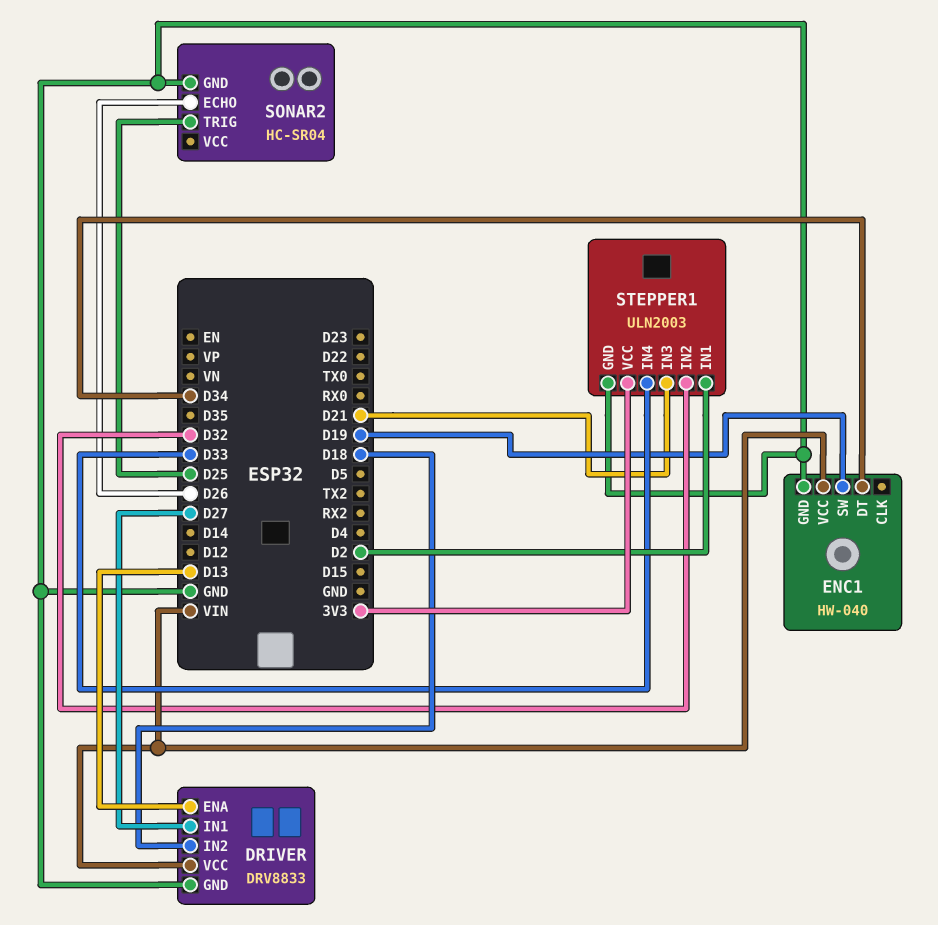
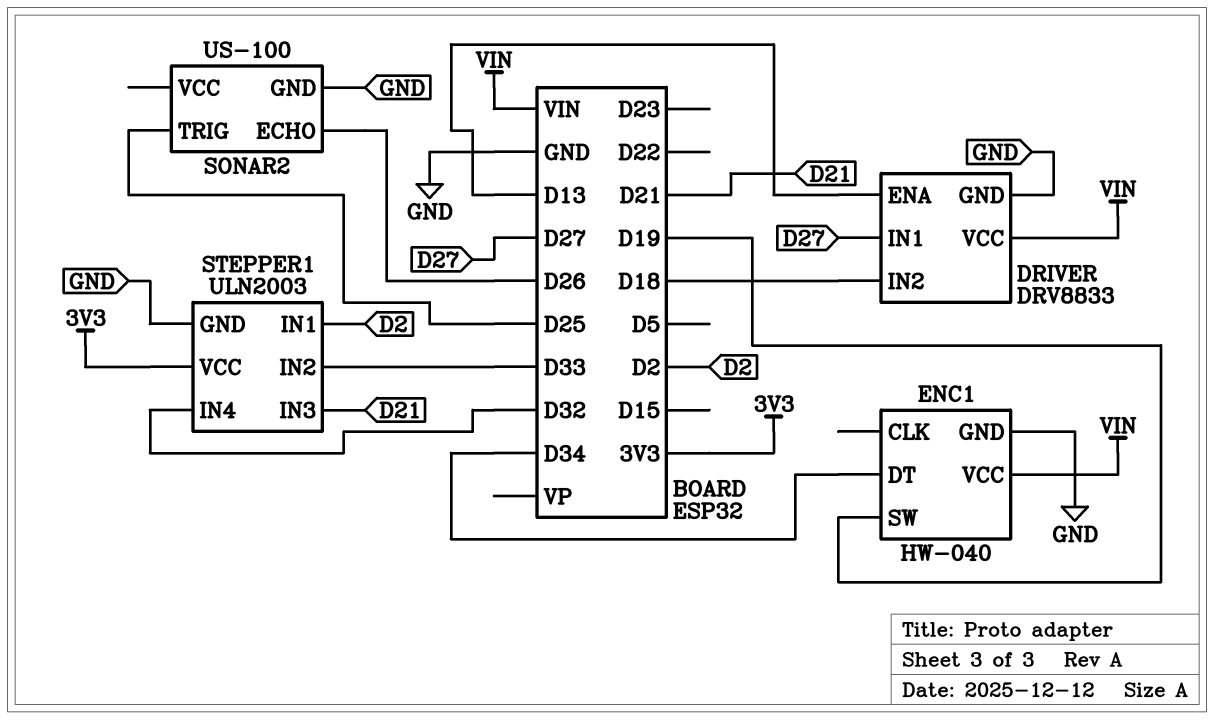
SONAR2: HC-SR04 -> US-100
STEPPER1 pin IN2: D32 -> D33
STEPPER1 pin IN4: D33 -> D32

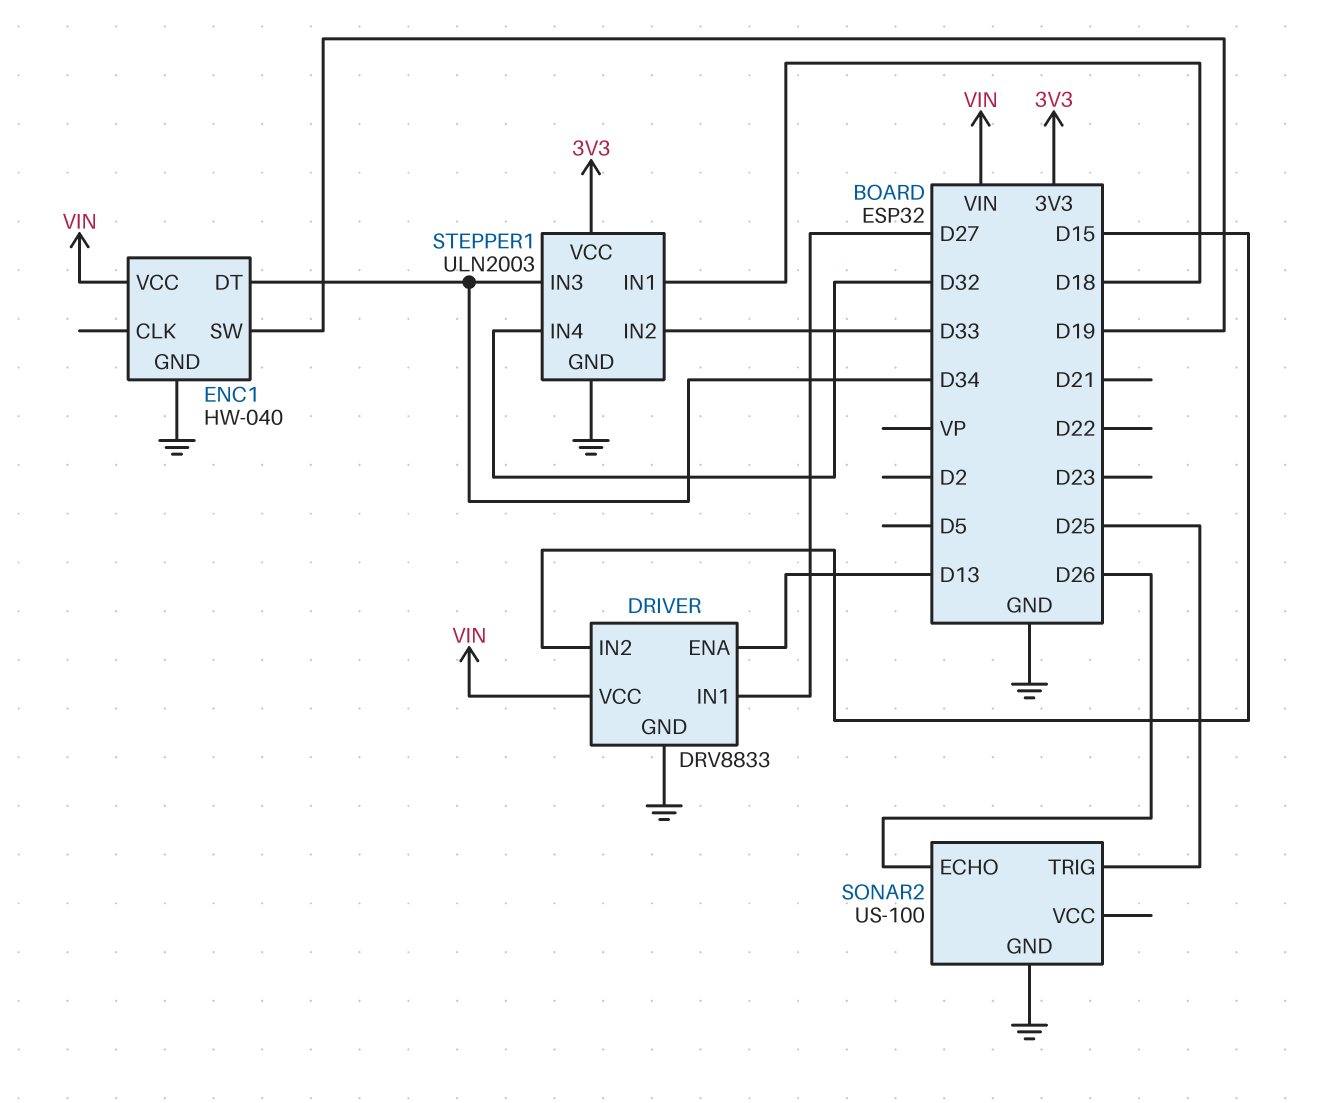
DRIVER pin IN2: D18 -> D15
STEPPER1 pin IN1: D2 -> D18
STEPPER1 pin IN3: D21 -> D34

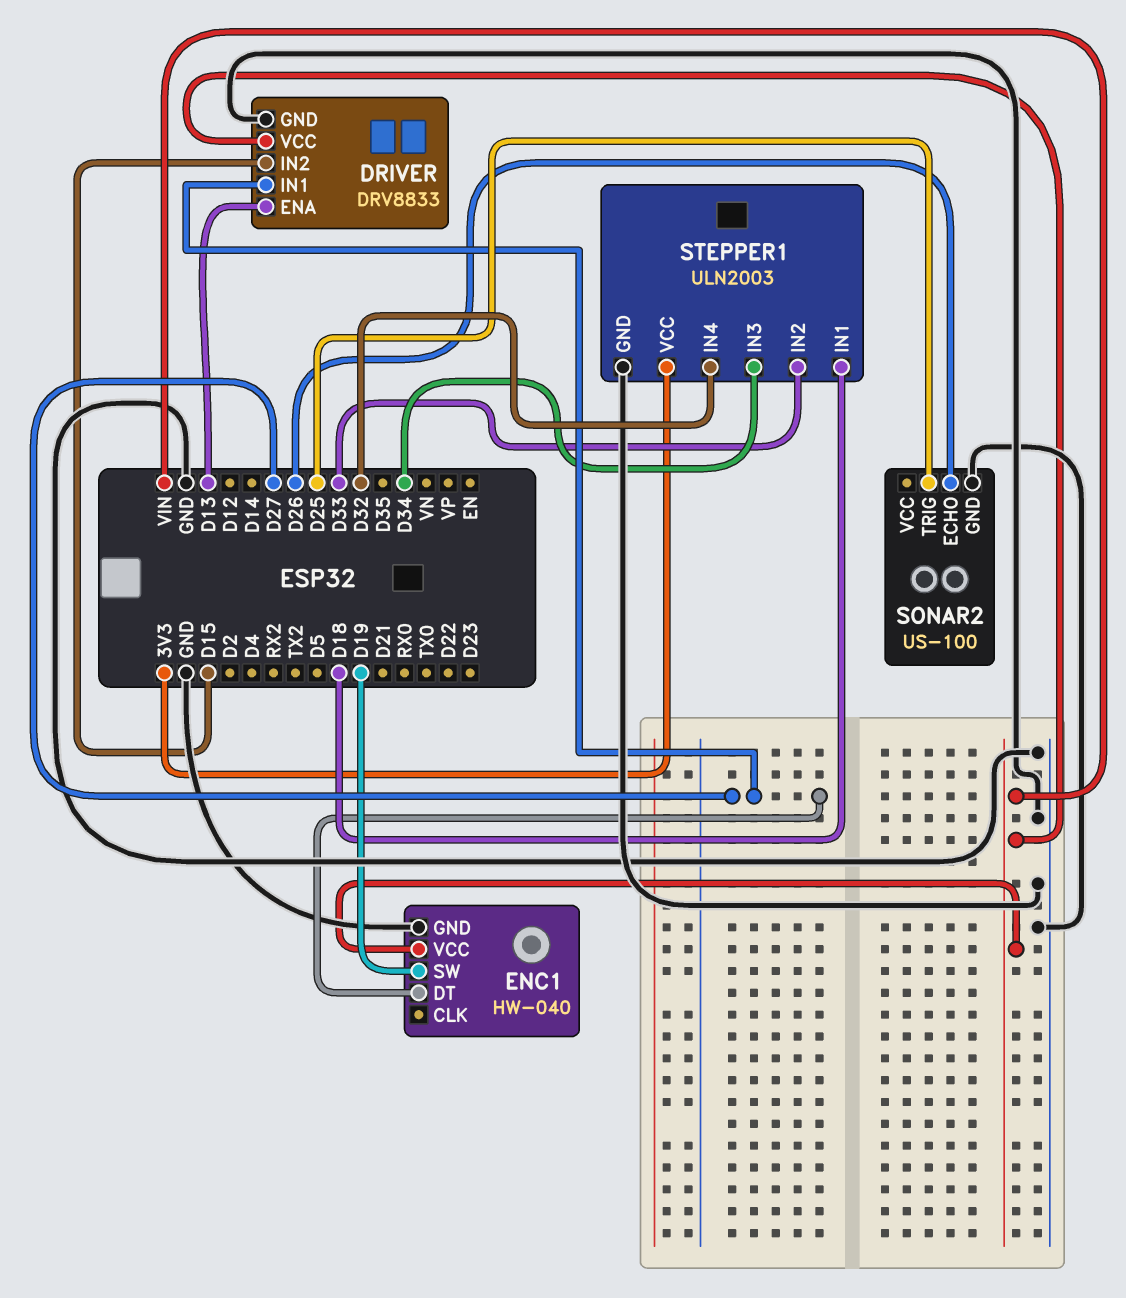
ENC1 pin DT: D34 -> D27

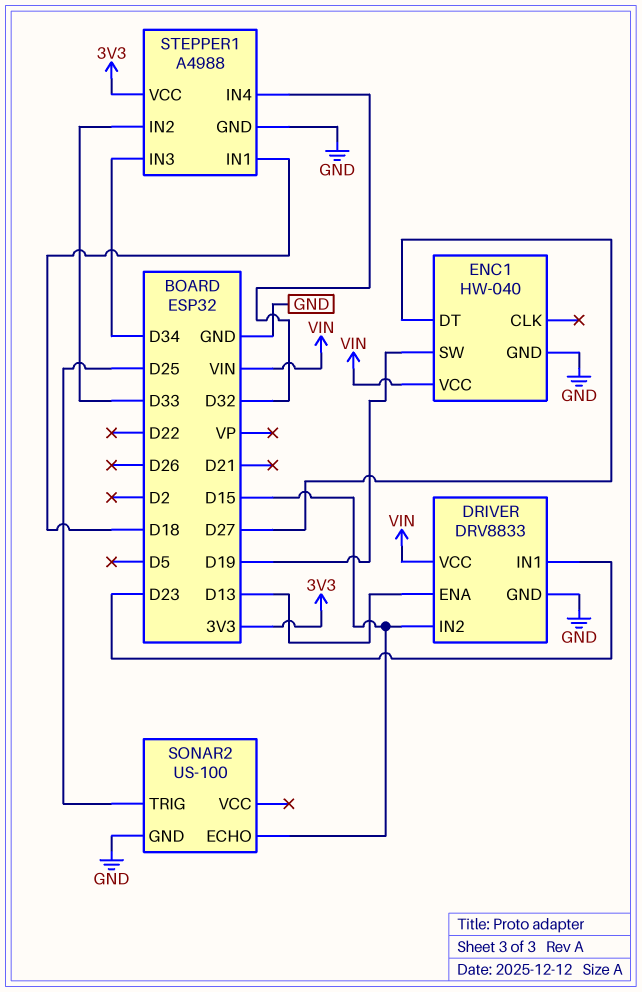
DRIVER pin IN1: D27 -> D23
SONAR2 pin ECHO: D26 -> D15
STEPPER1: ULN2003 -> A4988

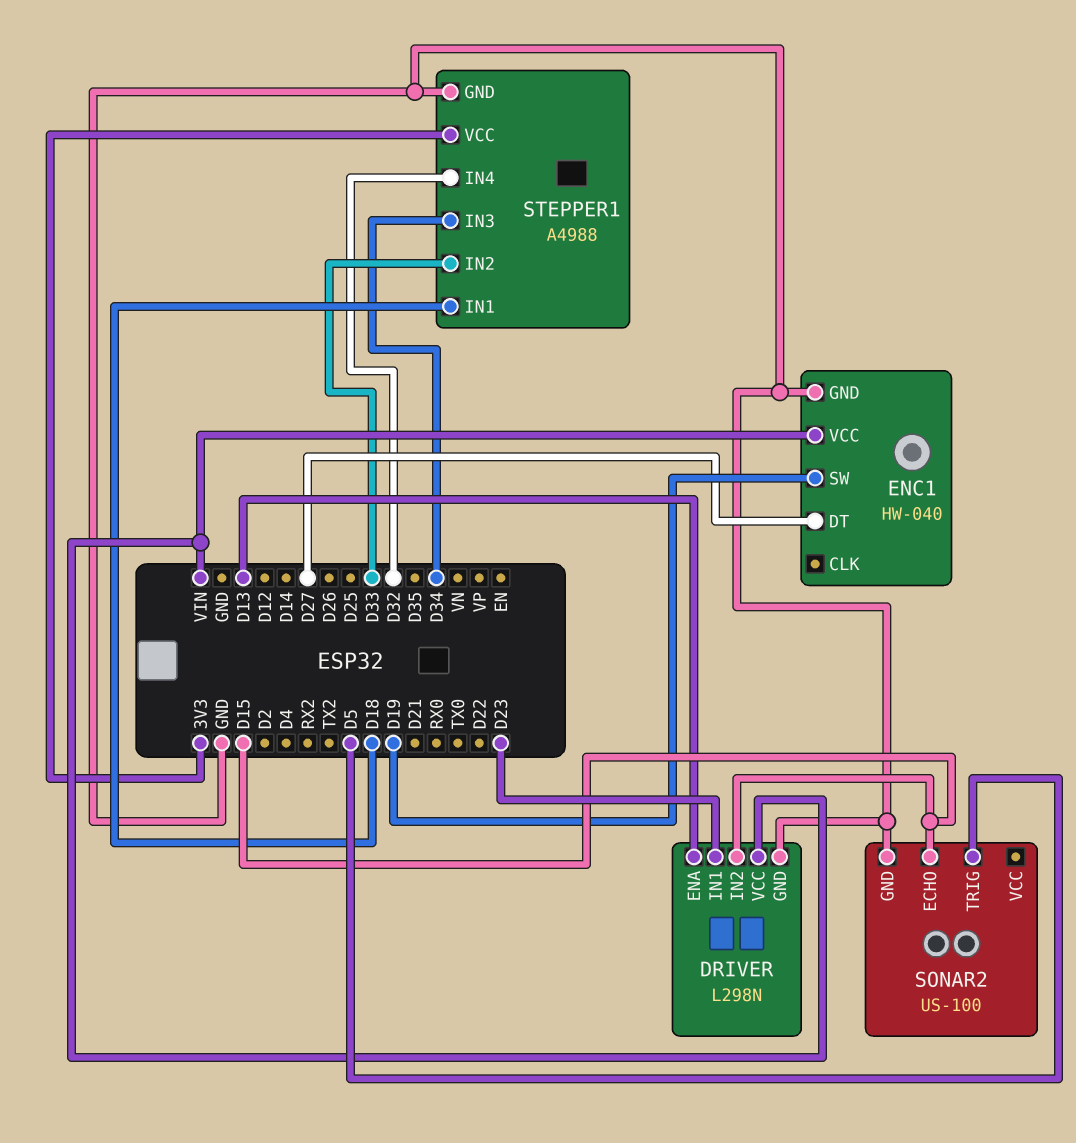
DRIVER: DRV8833 -> L298N
SONAR2 pin TRIG: D25 -> D5

